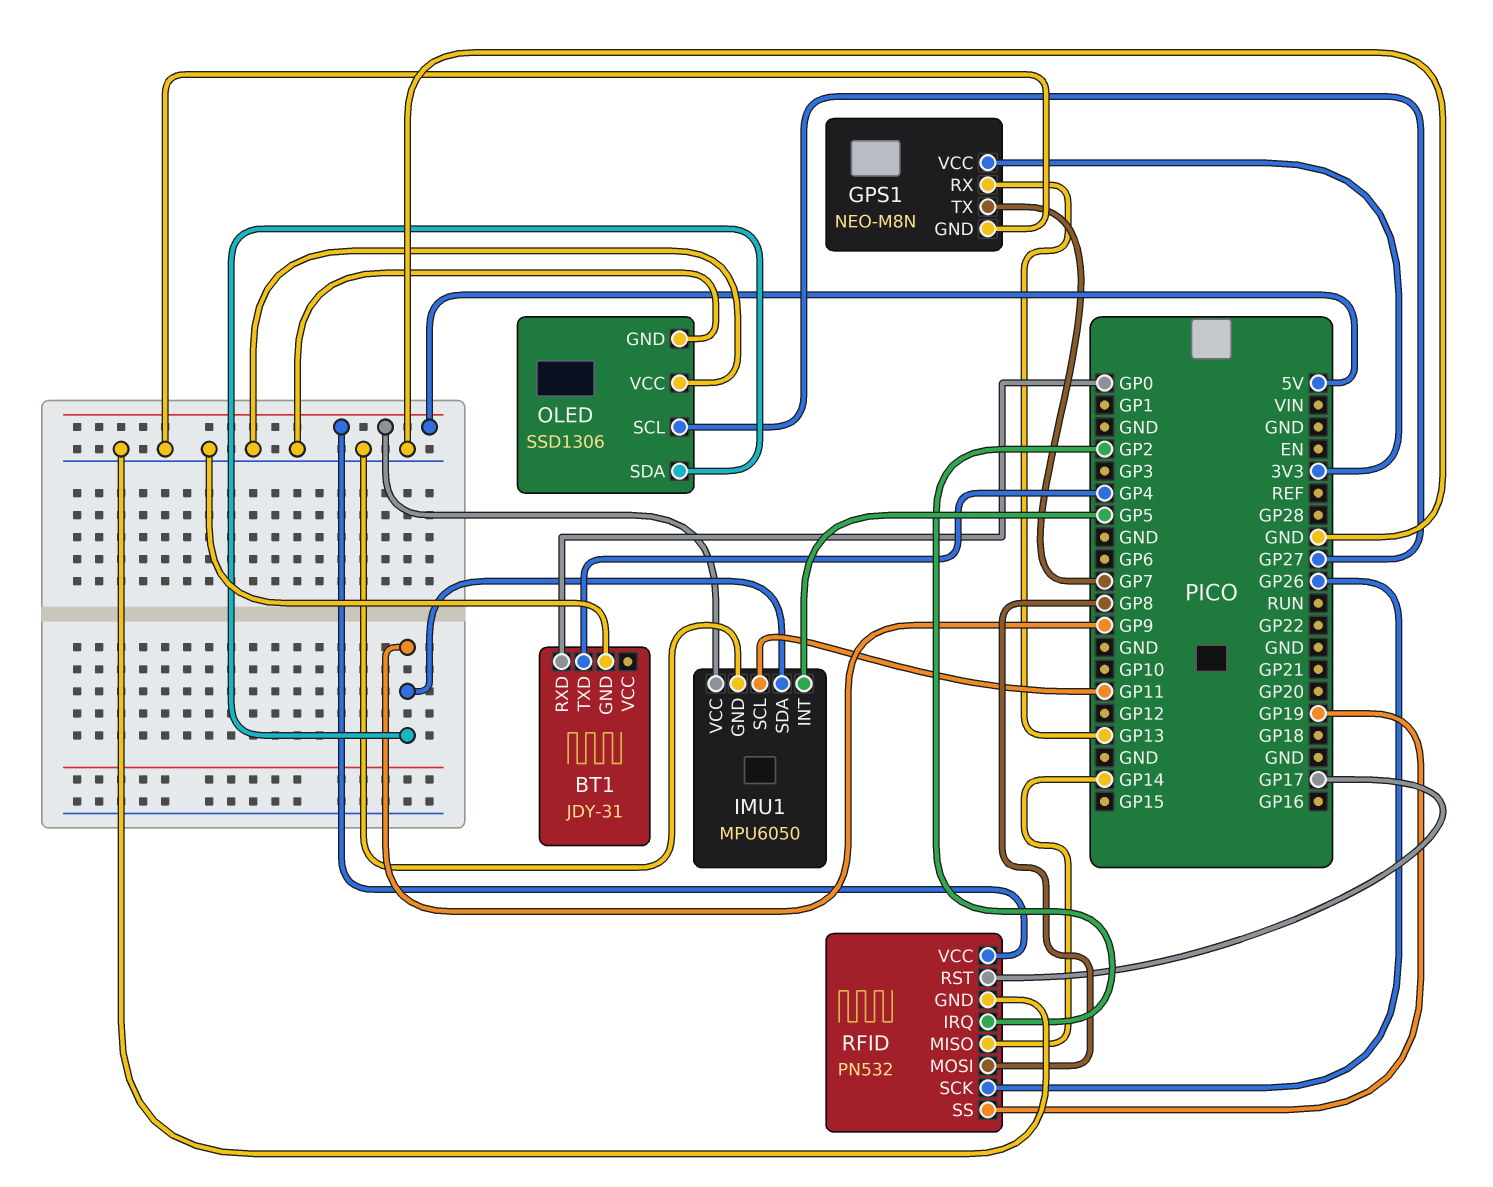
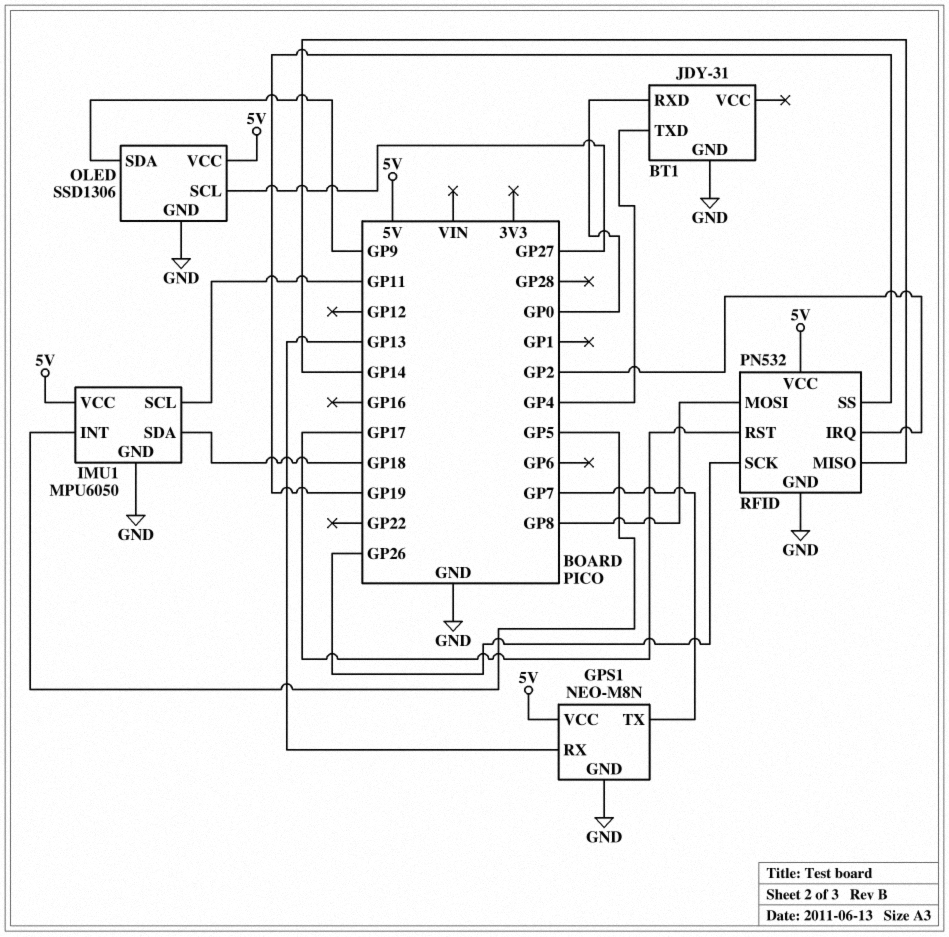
GPS1 pin VCC: 3V3 -> 5V
IMU1 pin SDA: GP9 -> GP18
OLED pin VCC: GND -> 5V

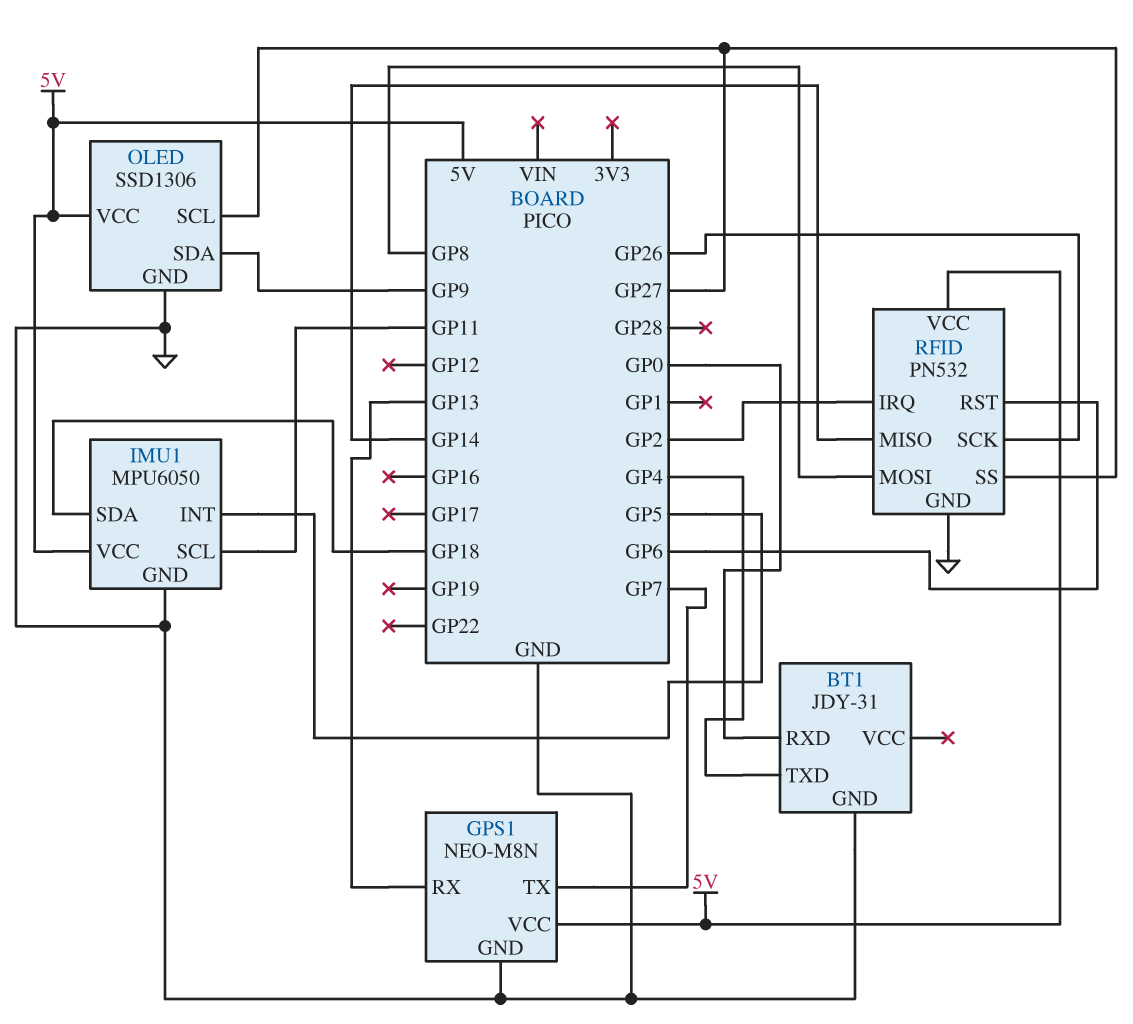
RFID pin RST: GP17 -> GP6
RFID pin SS: GP19 -> GP27

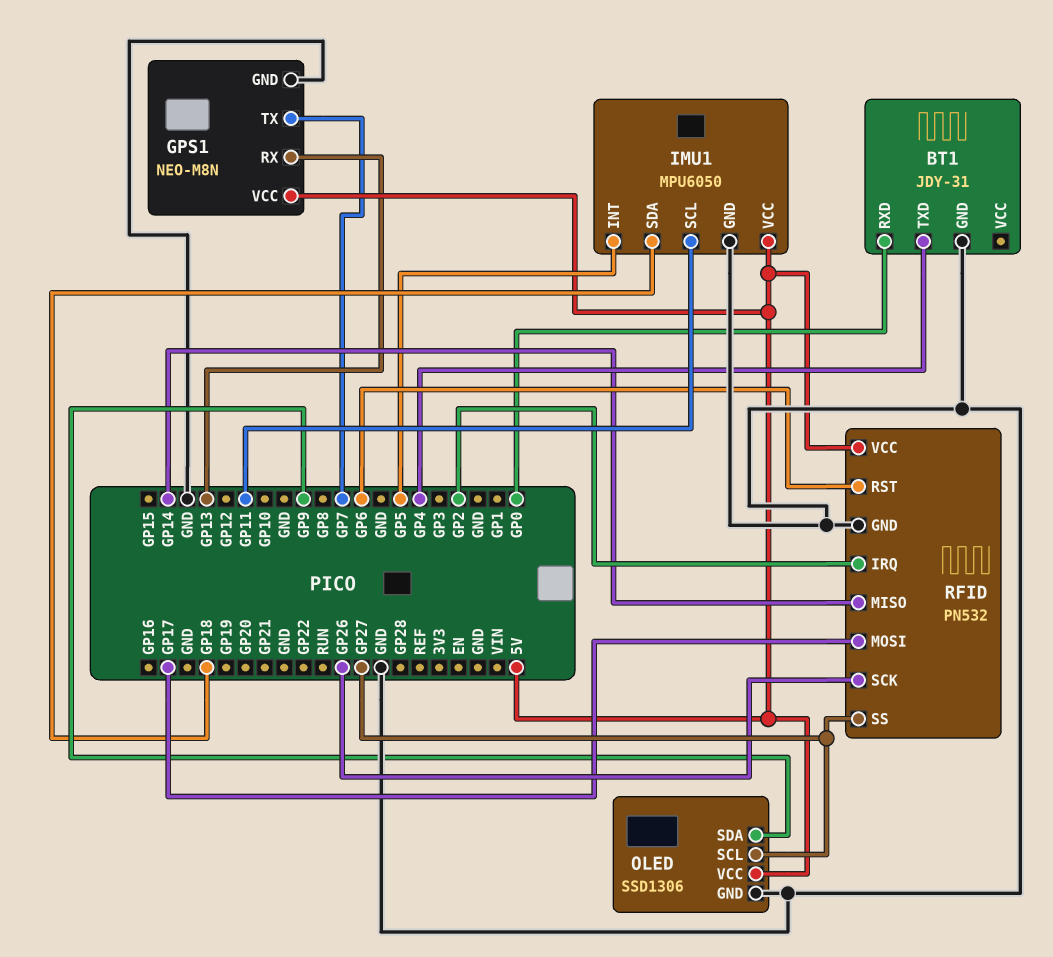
RFID pin MOSI: GP8 -> GP17

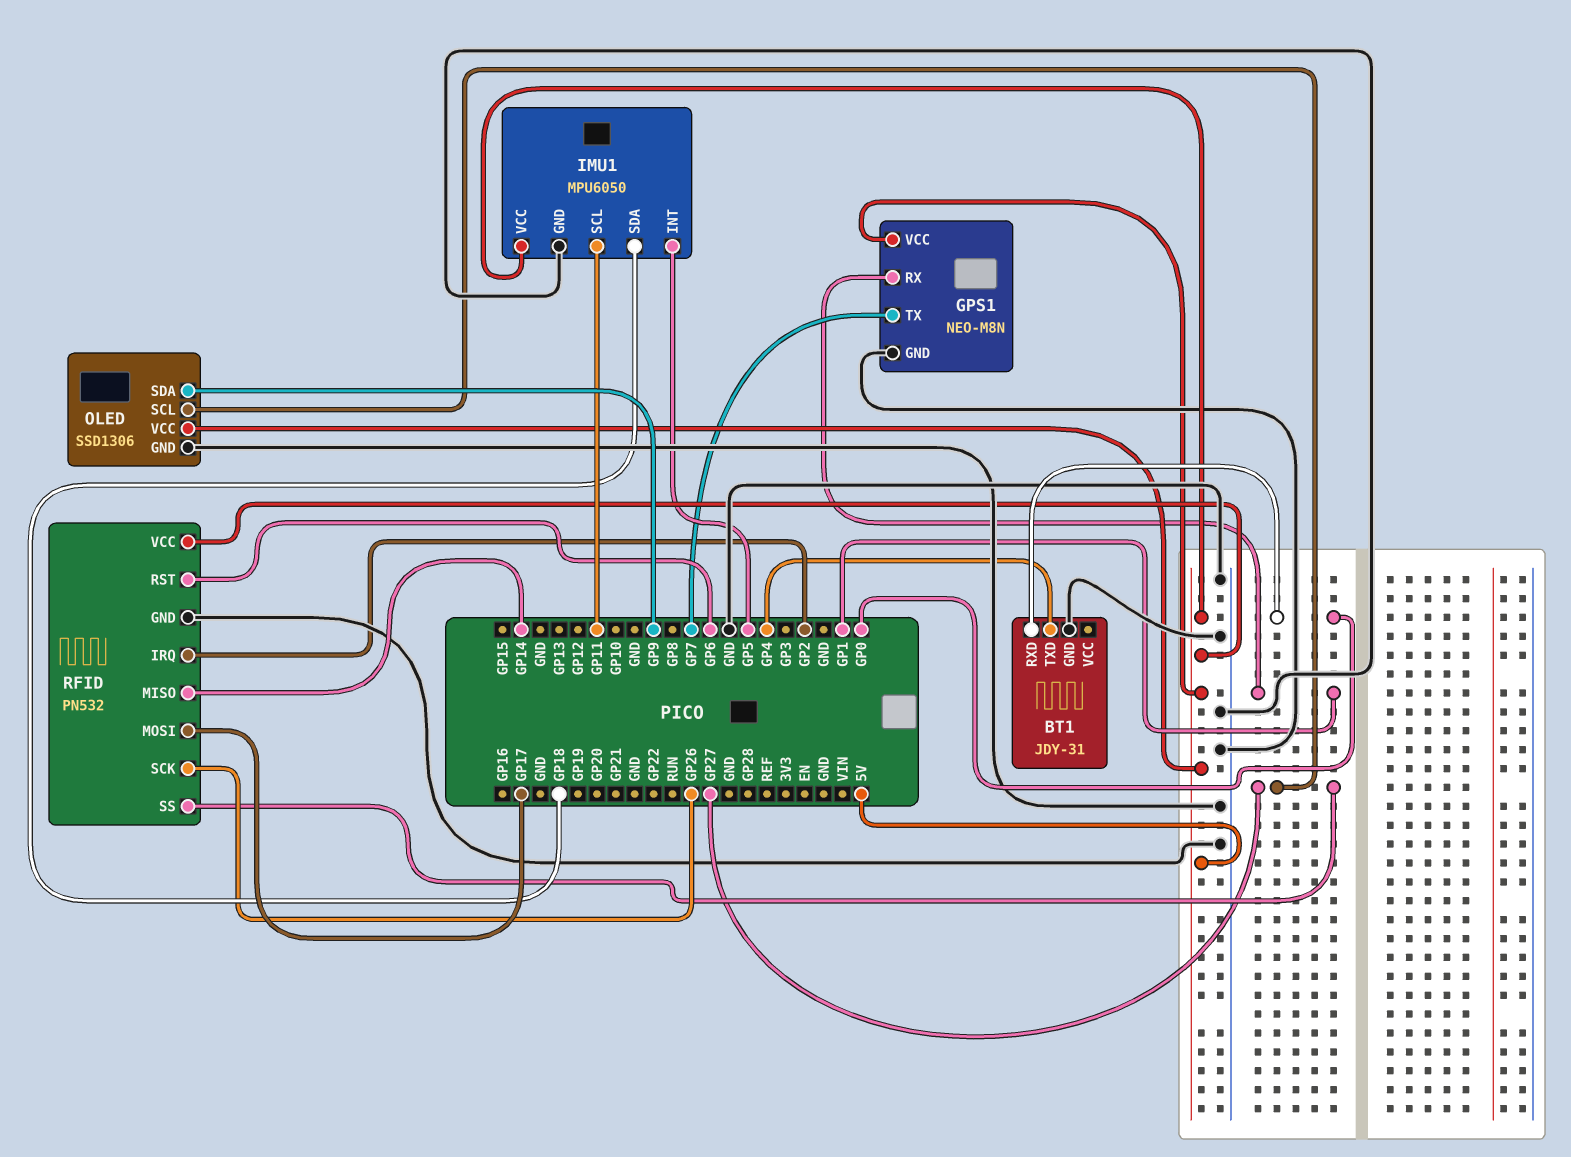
GPS1 pin RX: GP13 -> GP1

